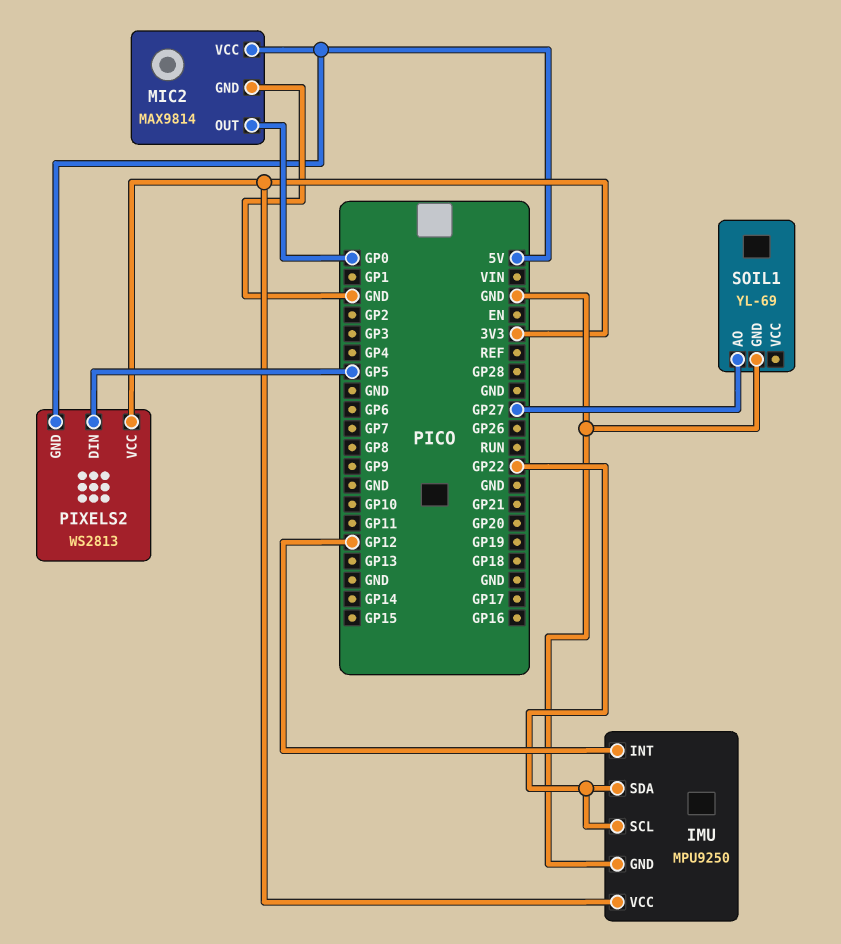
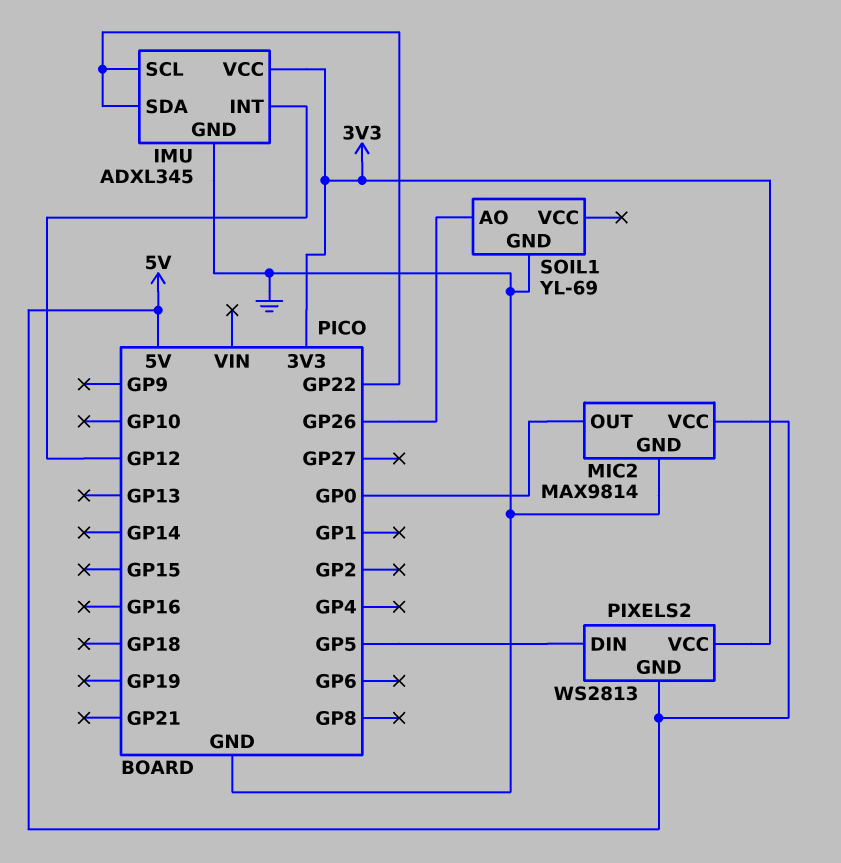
IMU: MPU9250 -> ADXL345
SOIL1 pin AO: GP27 -> GP26

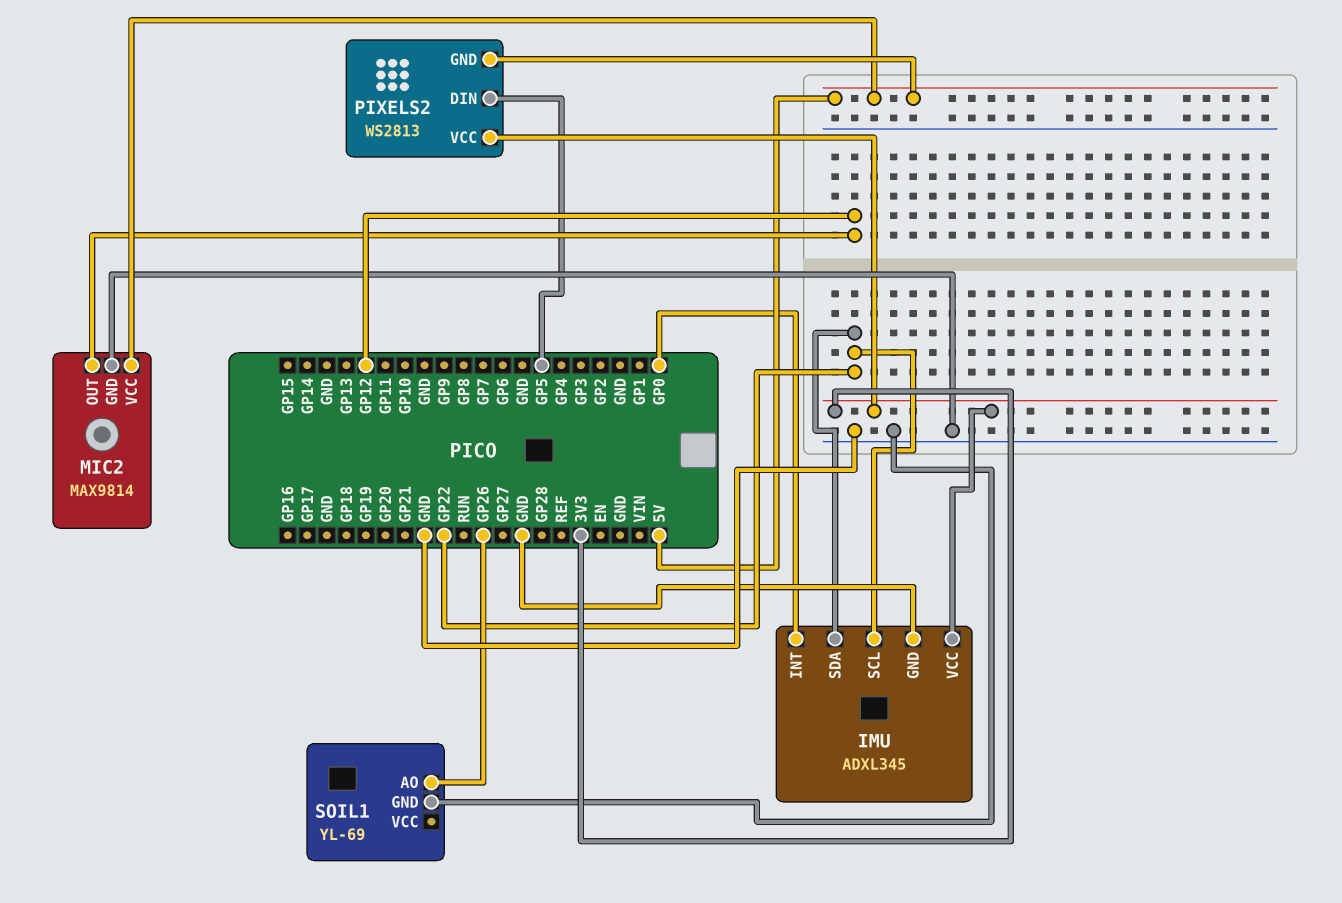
IMU pin INT: GP12 -> GP0
MIC2 pin OUT: GP0 -> GP12

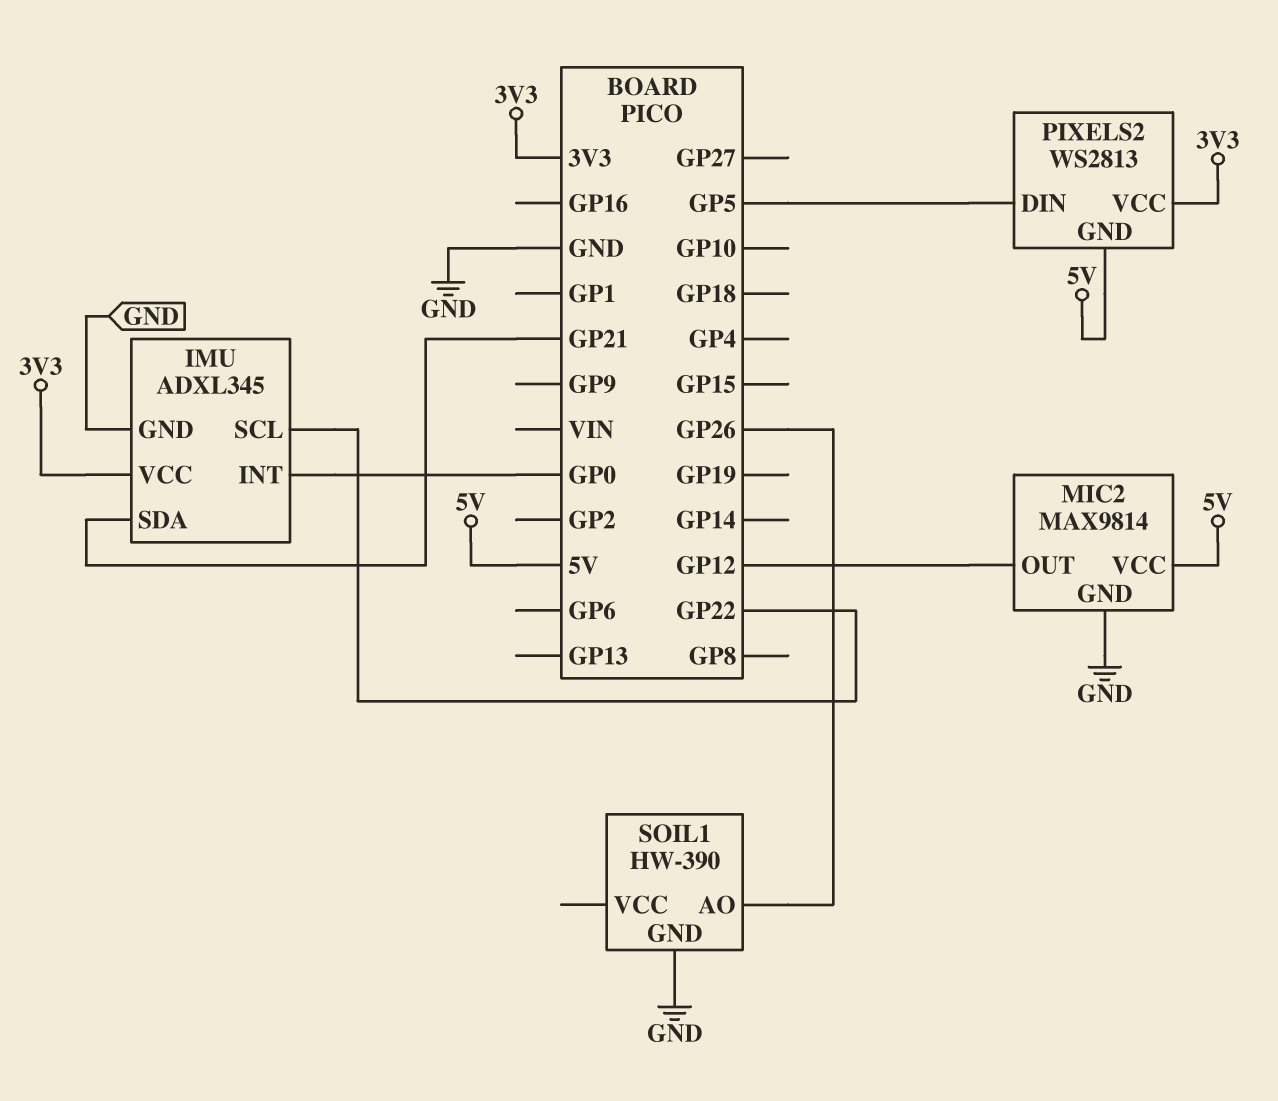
IMU pin SDA: GP22 -> GP21
SOIL1: YL-69 -> HW-390

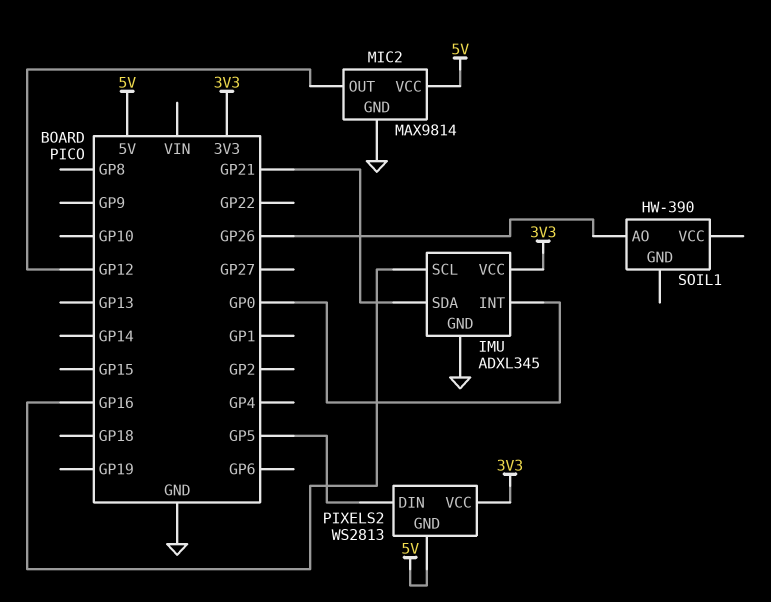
IMU pin SCL: GP22 -> GP16
SOIL1 pin GND: GND -> none

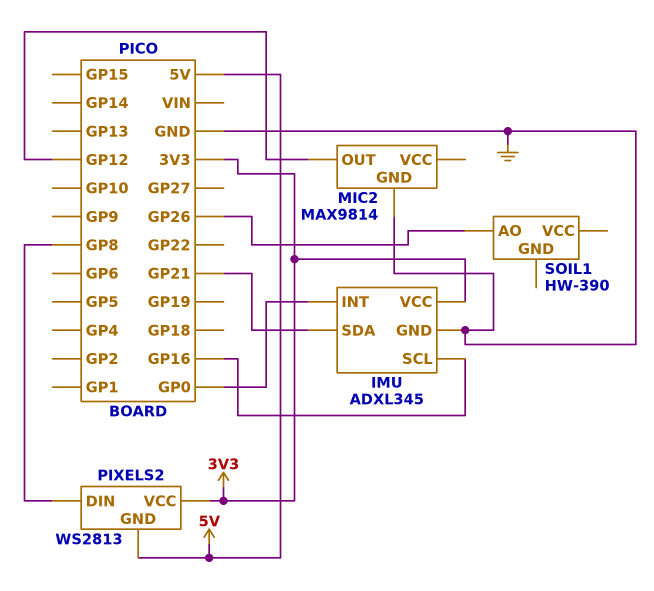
MIC2 pin VCC: 5V -> none
PIXELS2 pin DIN: GP5 -> GP8

